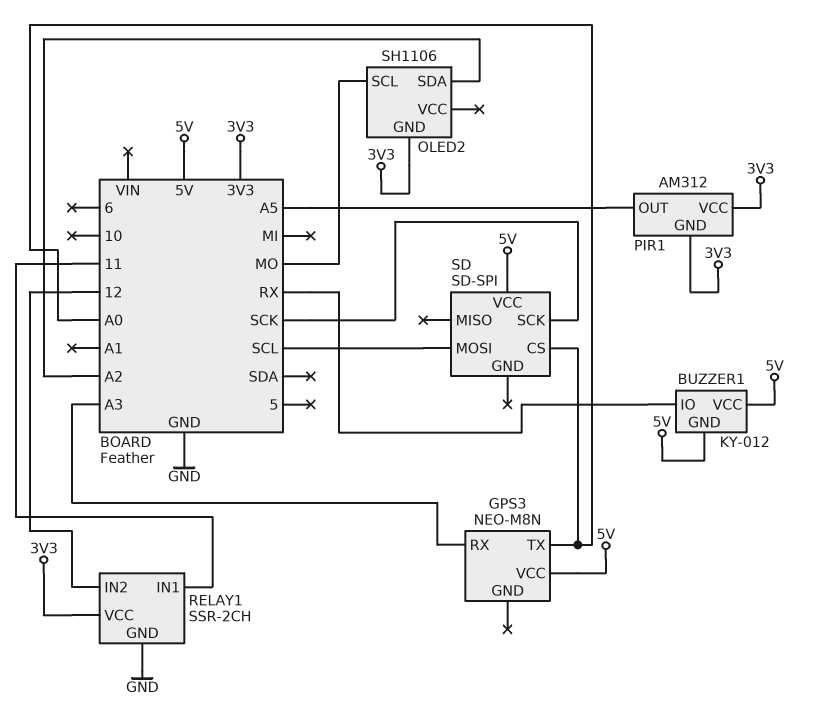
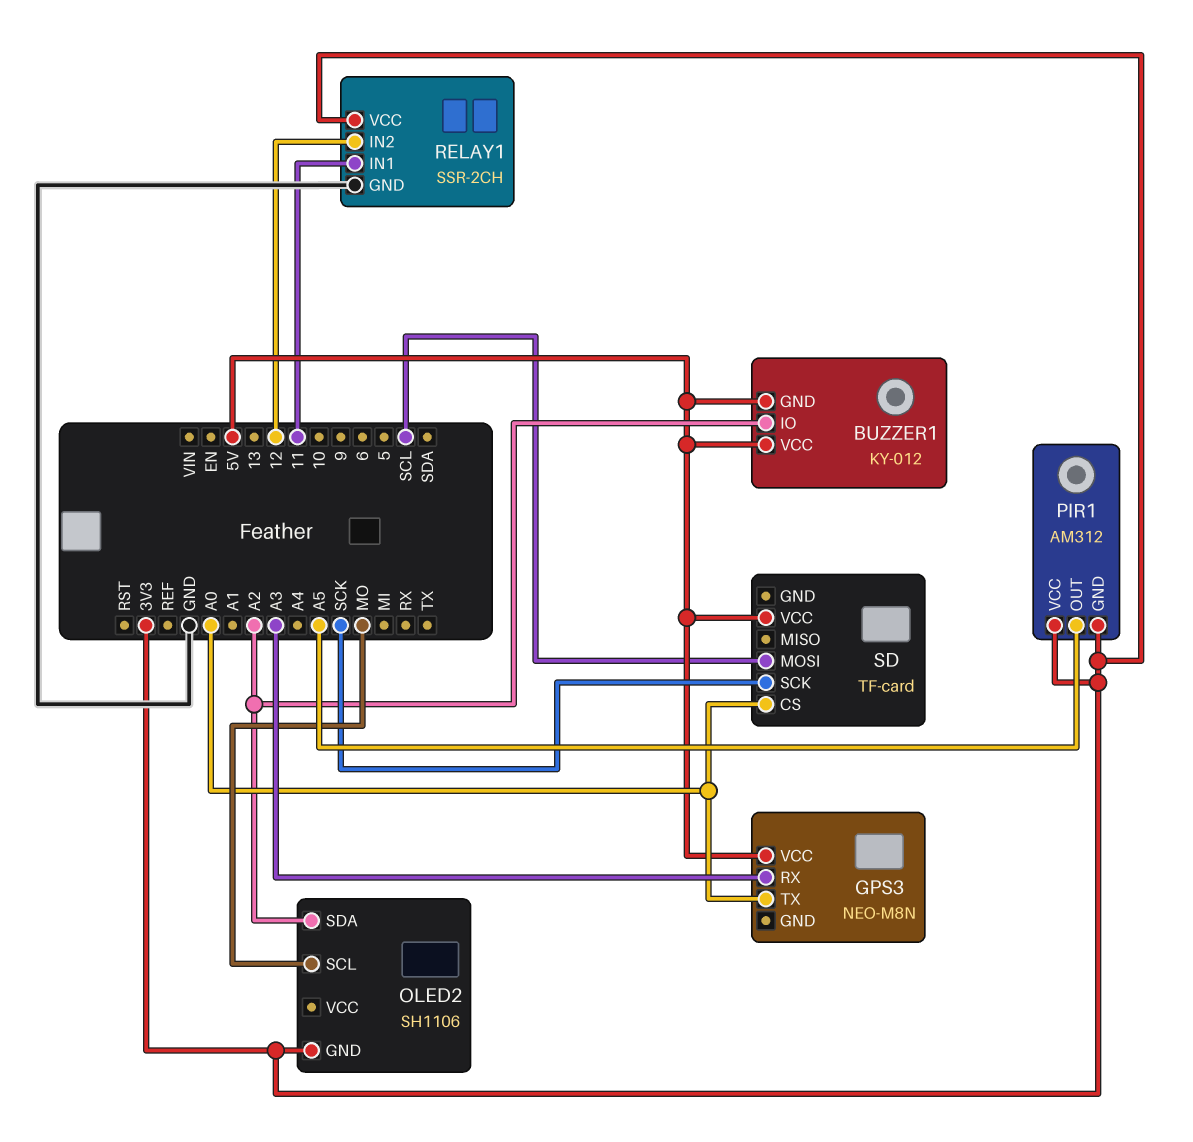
BUZZER1 pin IO: RX -> A2
SD: SD-SPI -> TF-card

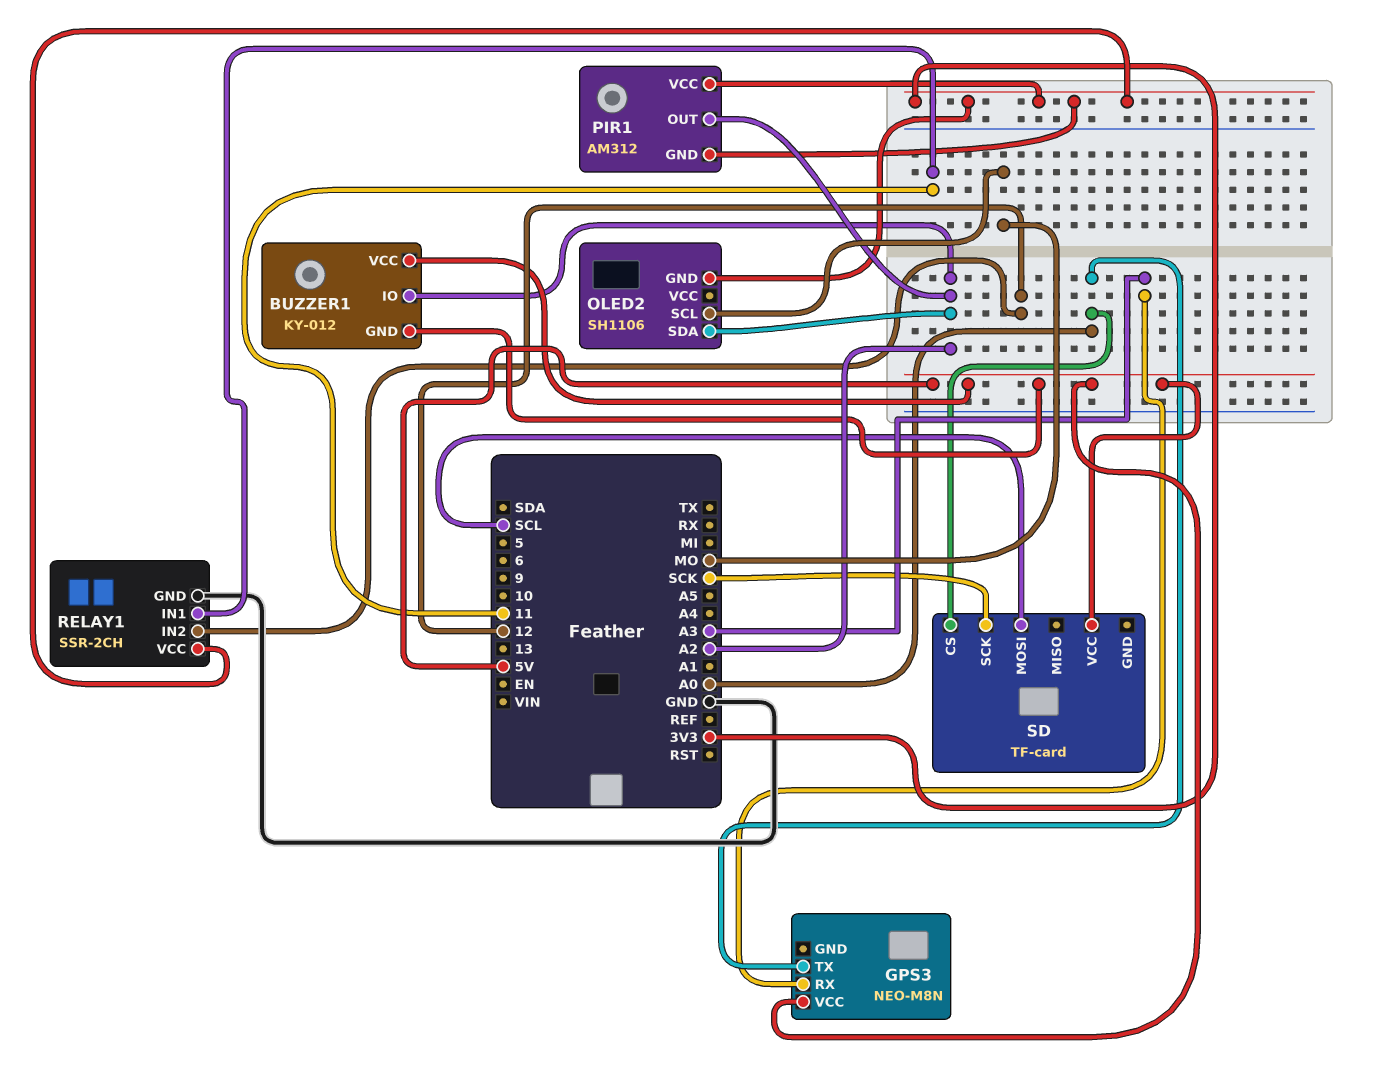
PIR1 pin OUT: A5 -> A2

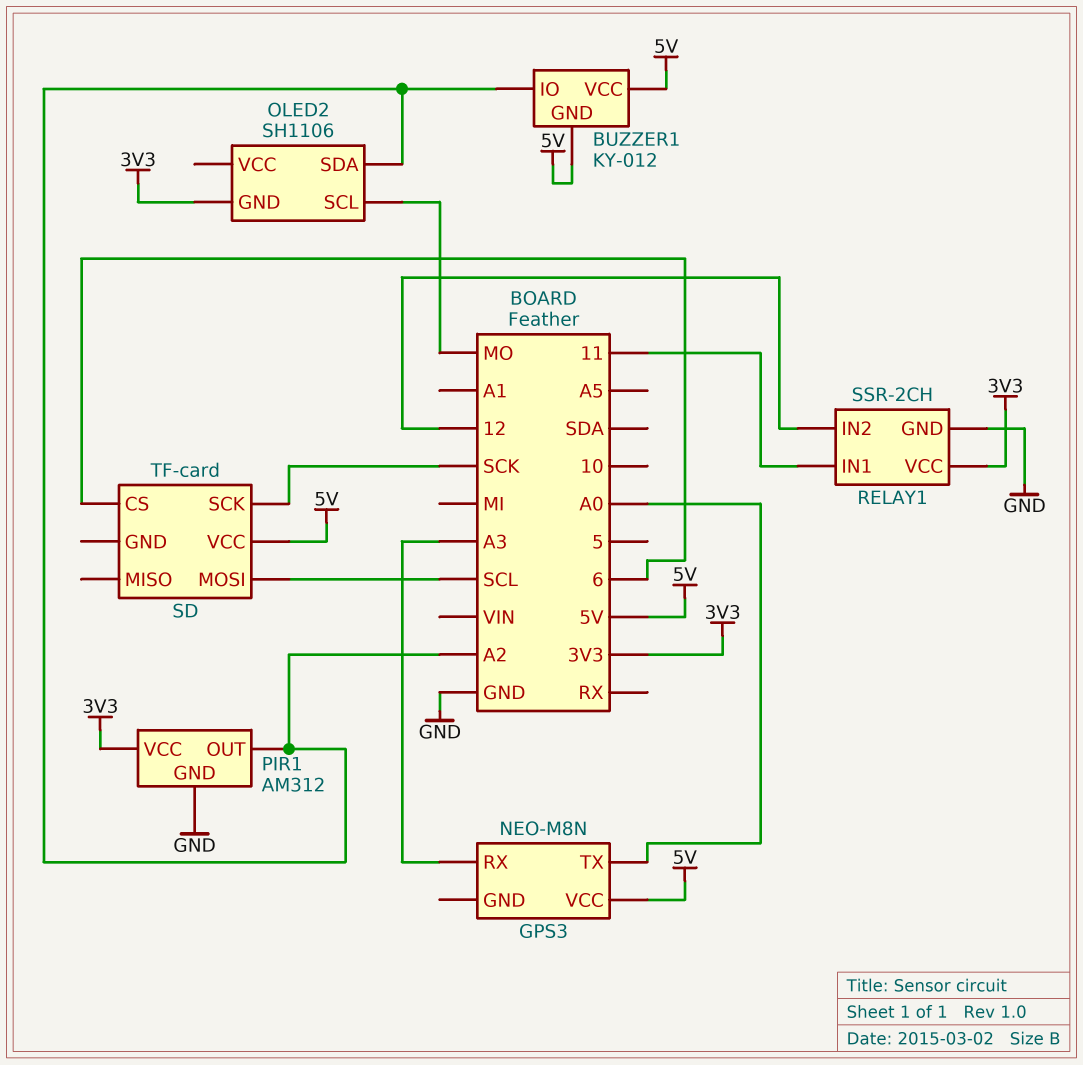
PIR1 pin GND: 3V3 -> GND
SD pin CS: A0 -> 6

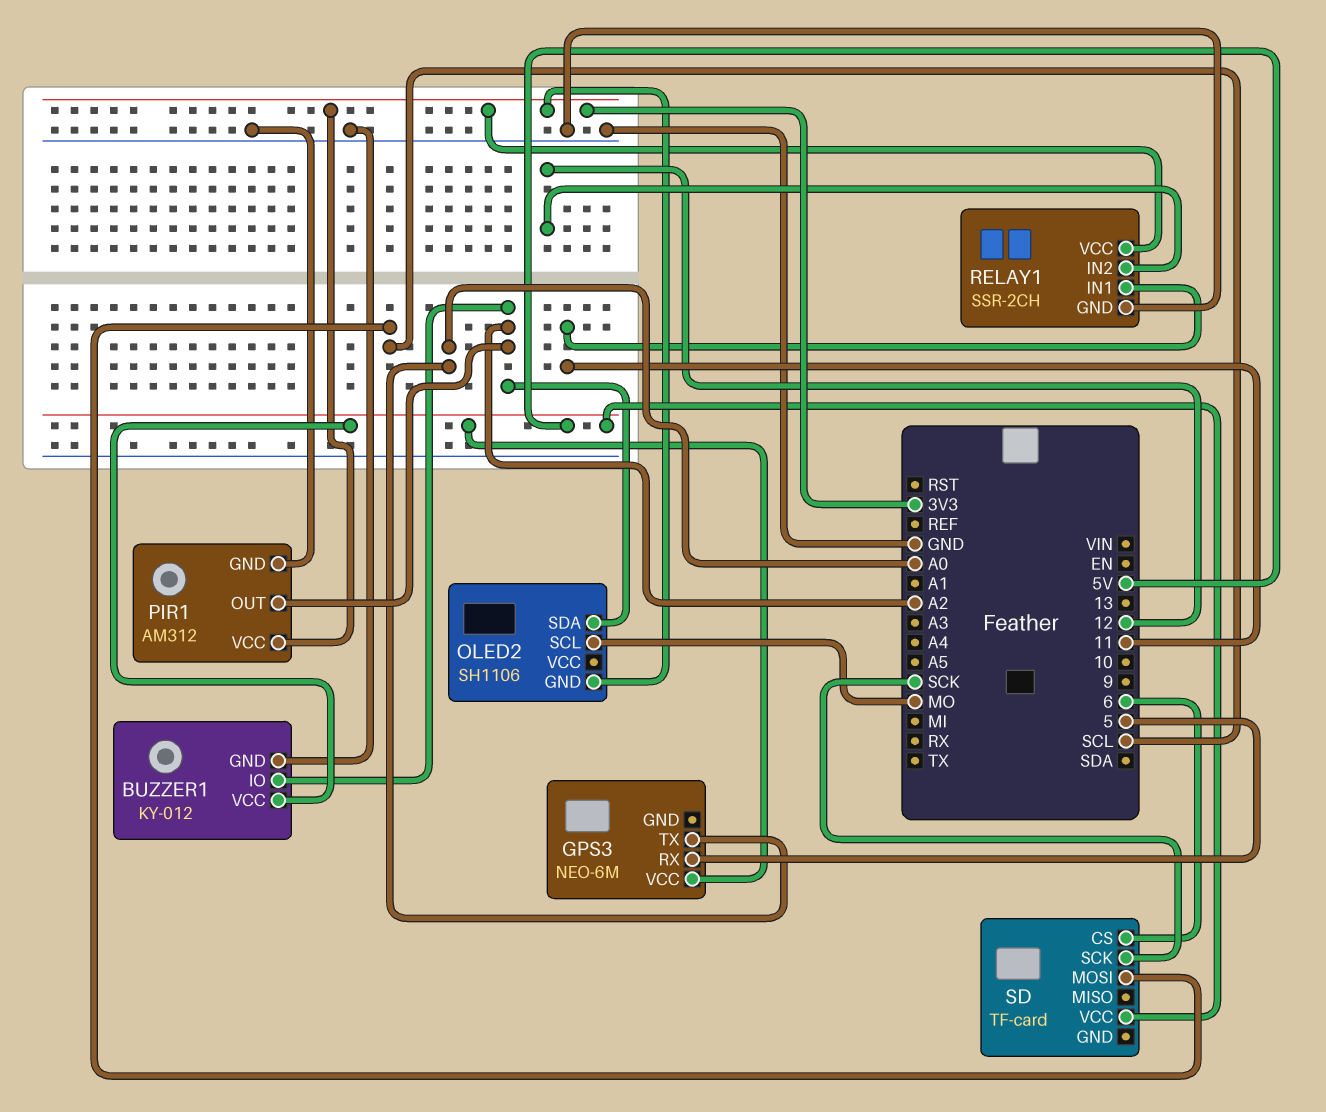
BUZZER1 pin GND: 5V -> GND
GPS3: NEO-M8N -> NEO-6M
GPS3 pin RX: A3 -> 5

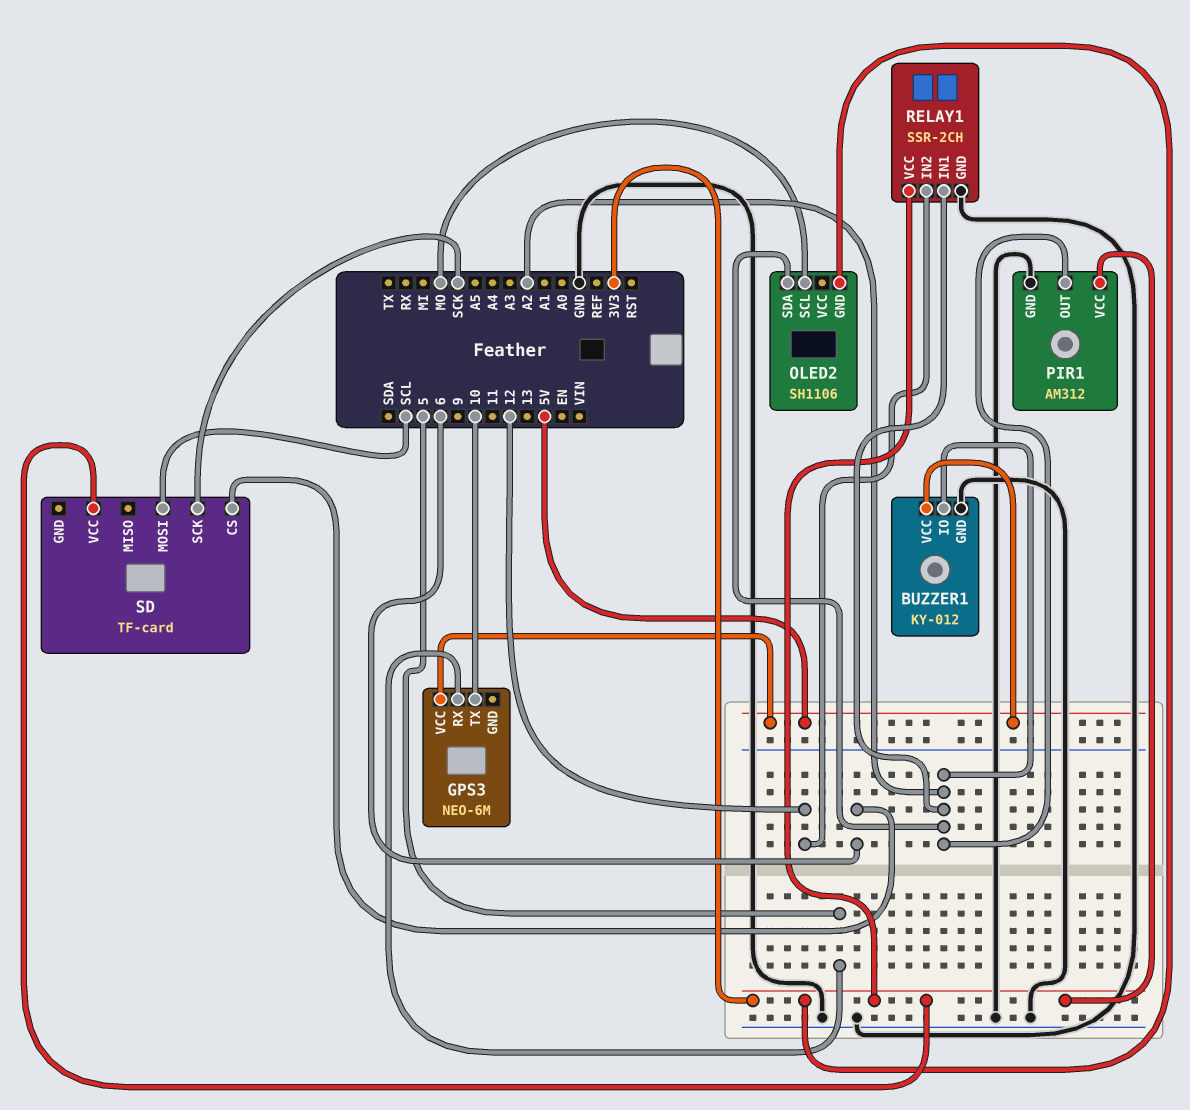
GPS3 pin TX: A0 -> 10
RELAY1 pin IN1: 11 -> A2
SD pin VCC: 5V -> 3V3

